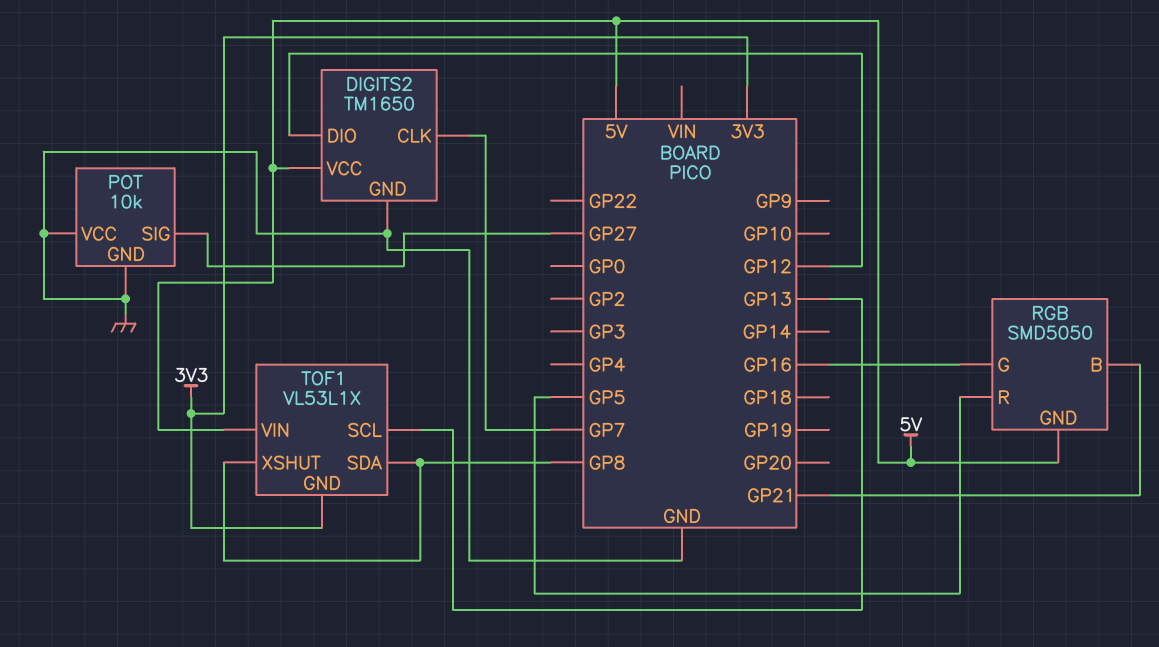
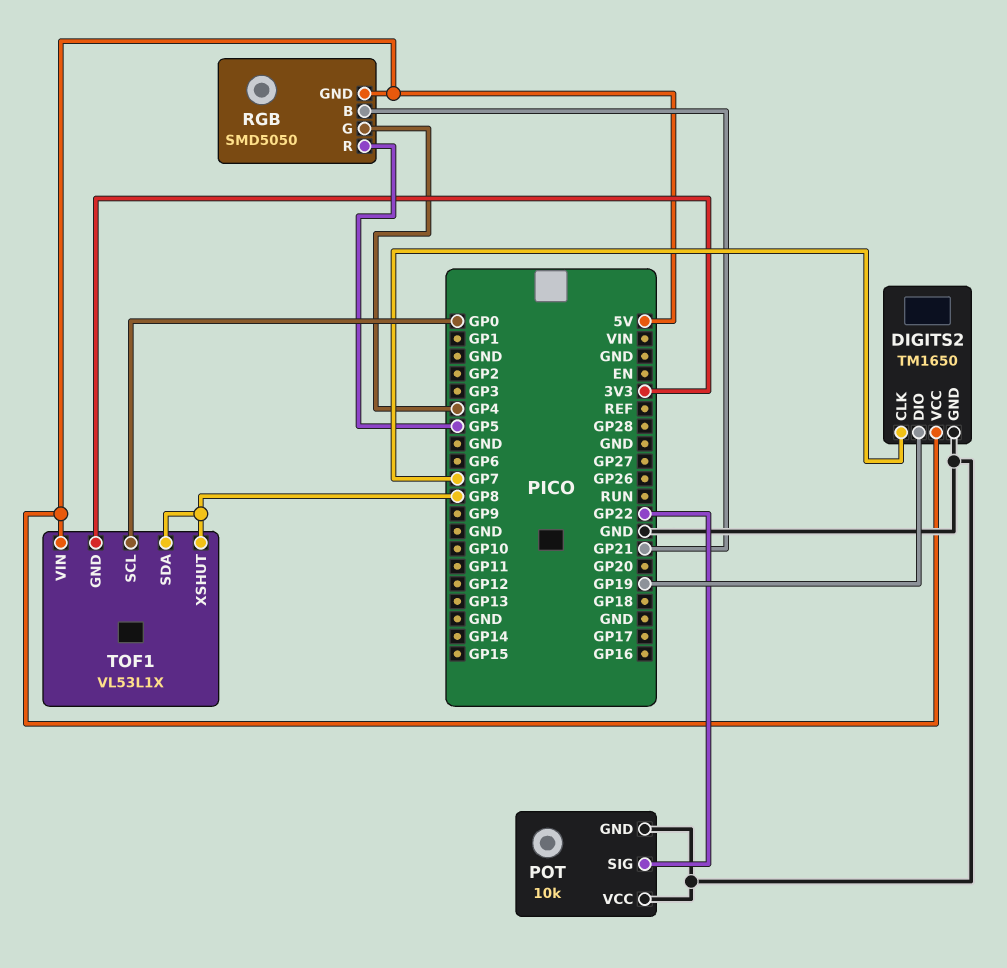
DIGITS2 pin DIO: GP12 -> GP19
POT pin SIG: GP27 -> GP22
RGB pin G: GP16 -> GP4
TOF1 pin SCL: GP13 -> GP0

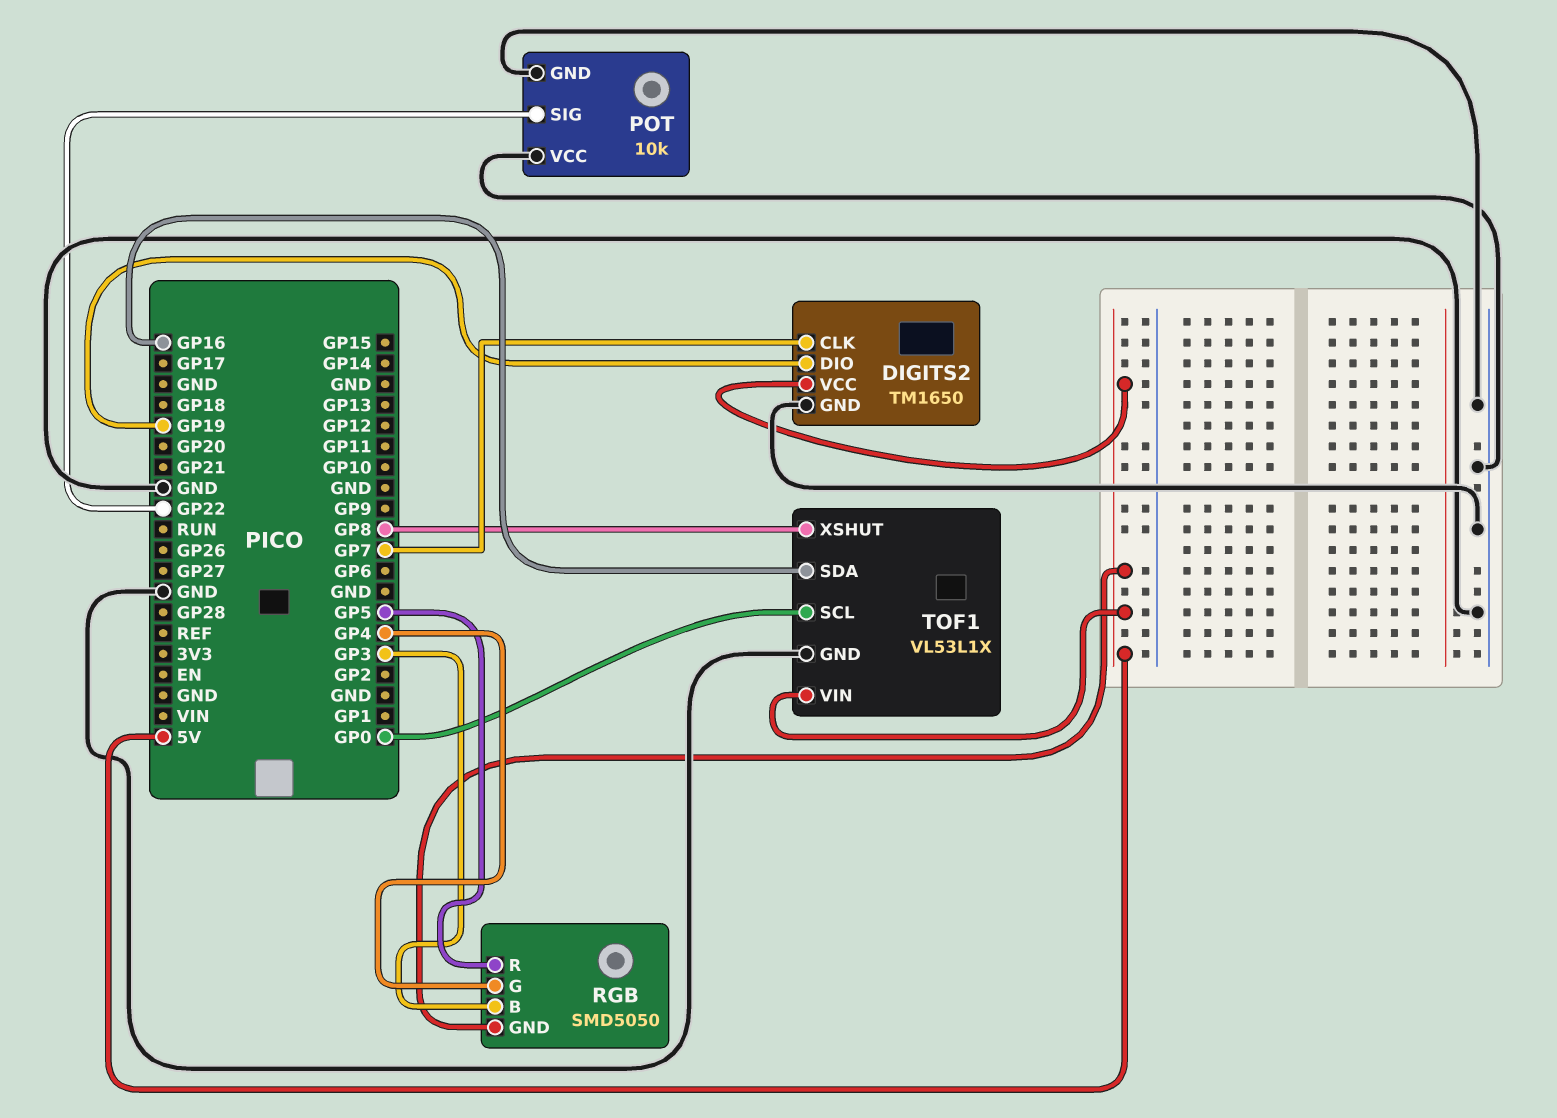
RGB pin B: GP21 -> GP3
TOF1 pin GND: 3V3 -> GND
TOF1 pin SDA: GP8 -> GP16

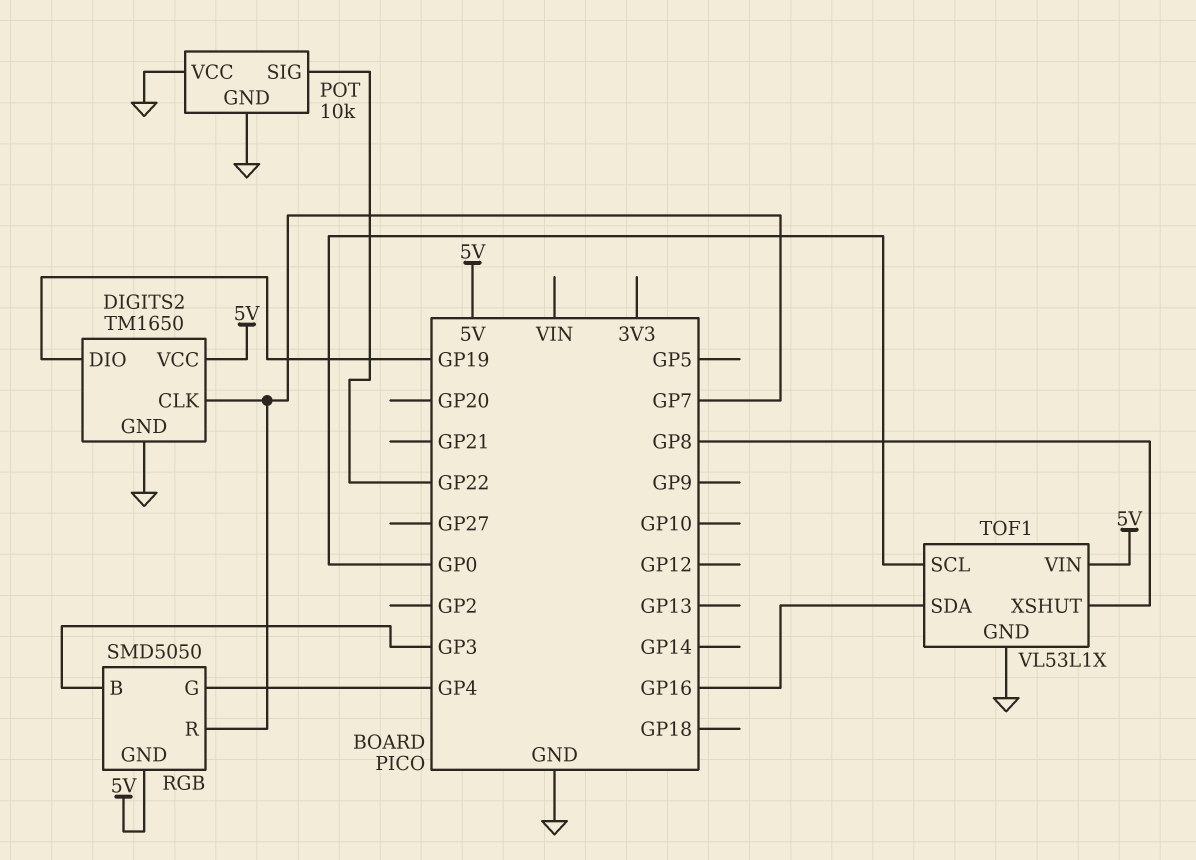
RGB pin R: GP5 -> GP7

